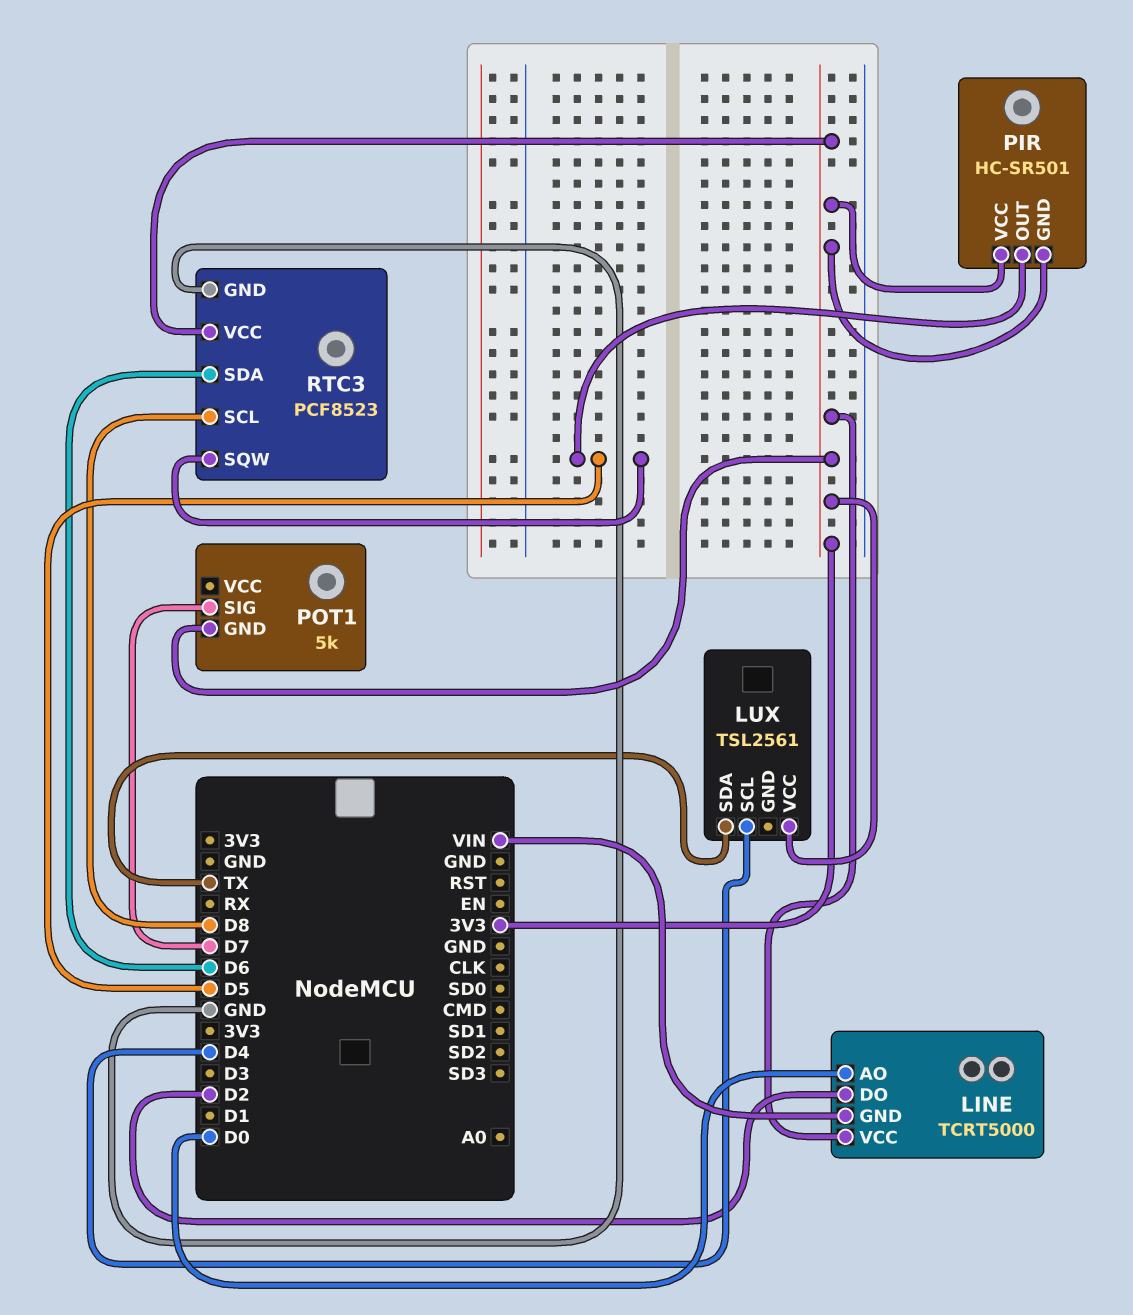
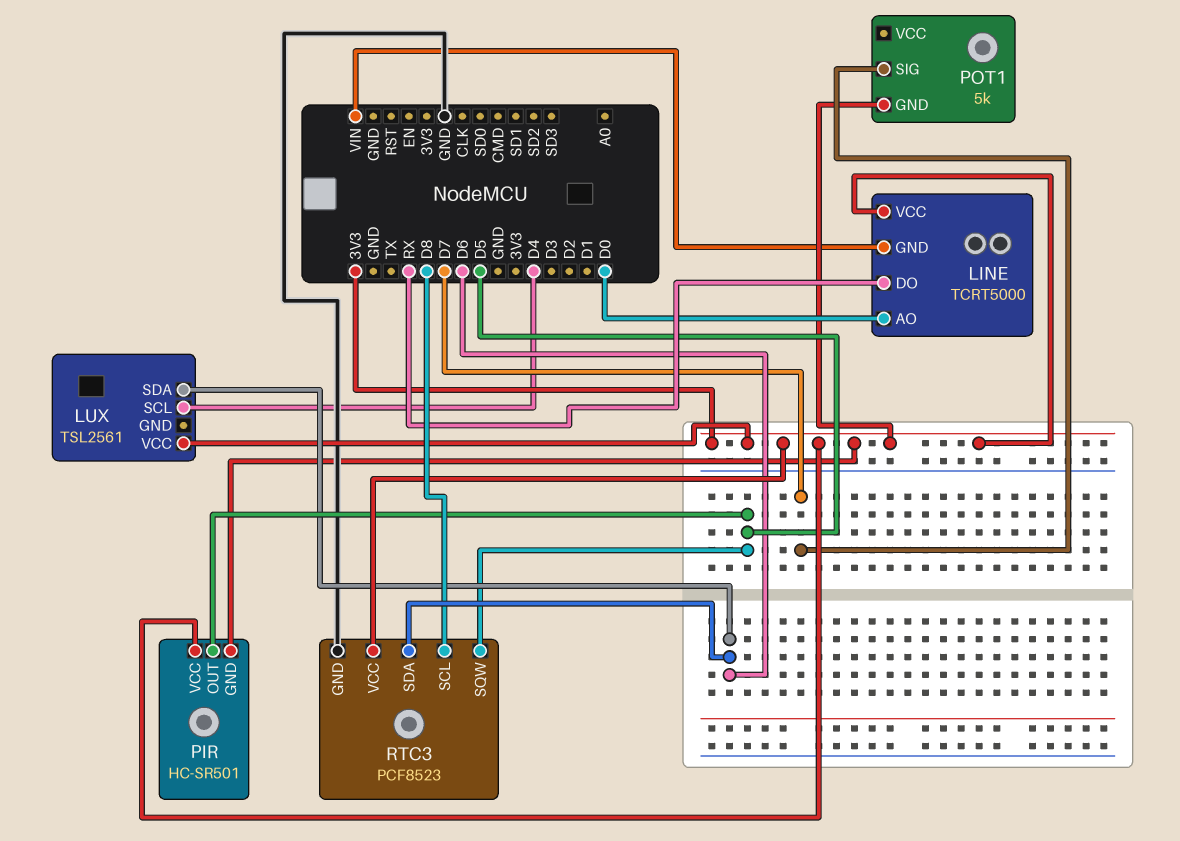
LINE pin DO: D2 -> RX
LUX pin SDA: TX -> D6

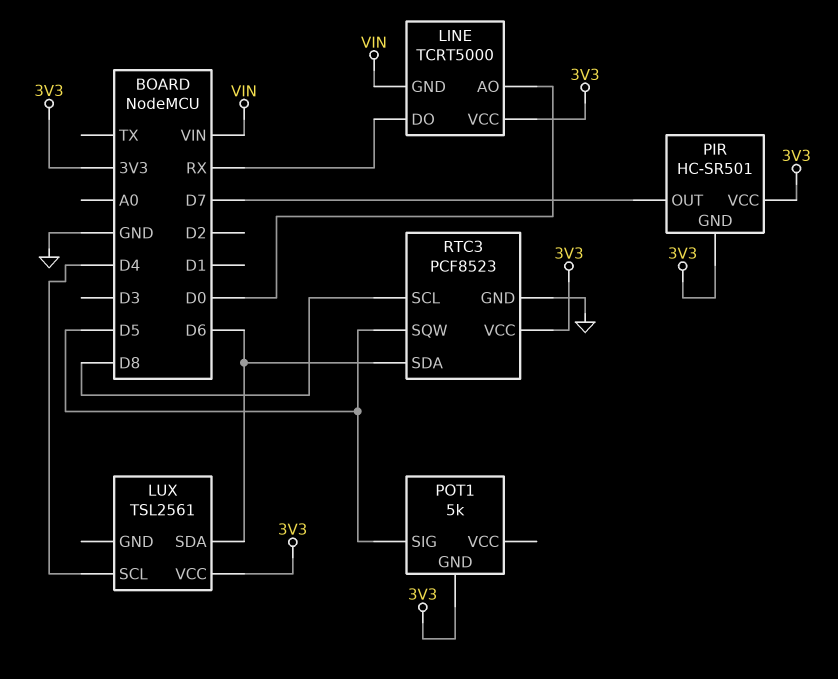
PIR pin OUT: D5 -> D7
POT1 pin SIG: D7 -> D5

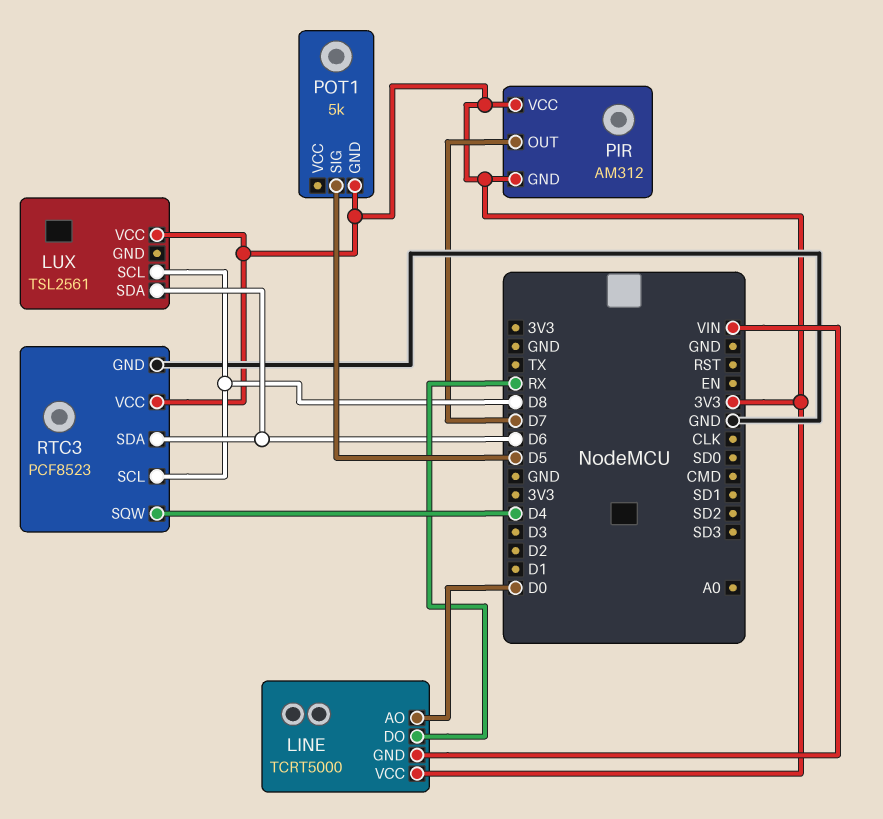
LUX pin SCL: D4 -> D8
PIR: HC-SR501 -> AM312
RTC3 pin SQW: D5 -> D4

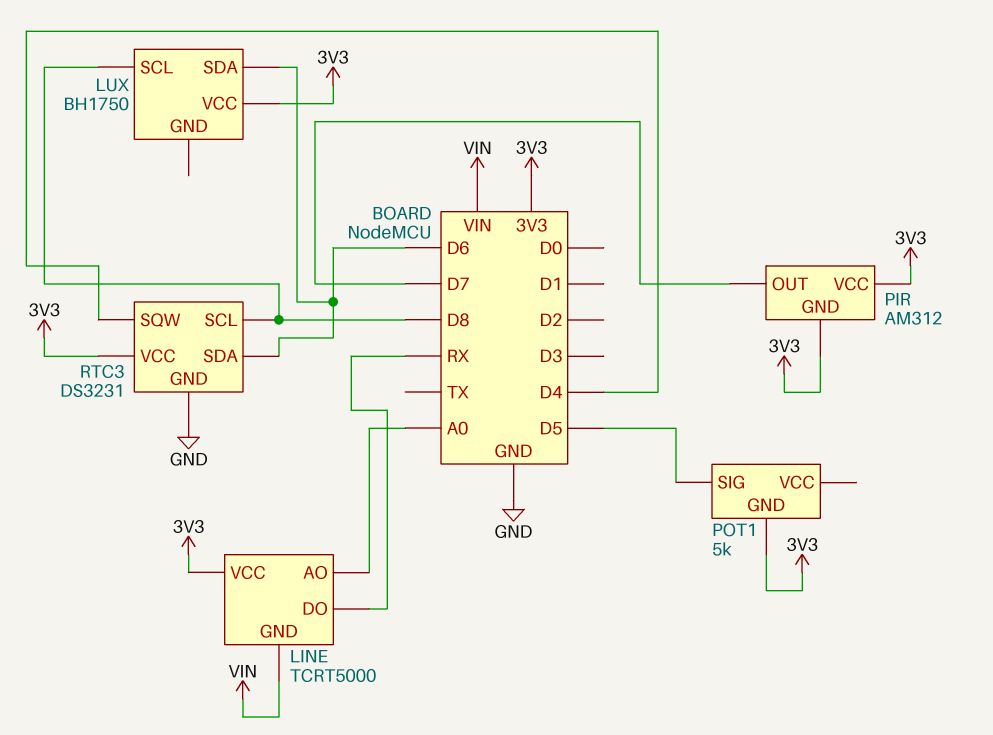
LINE pin AO: D0 -> A0
LUX: TSL2561 -> BH1750
RTC3: PCF8523 -> DS3231

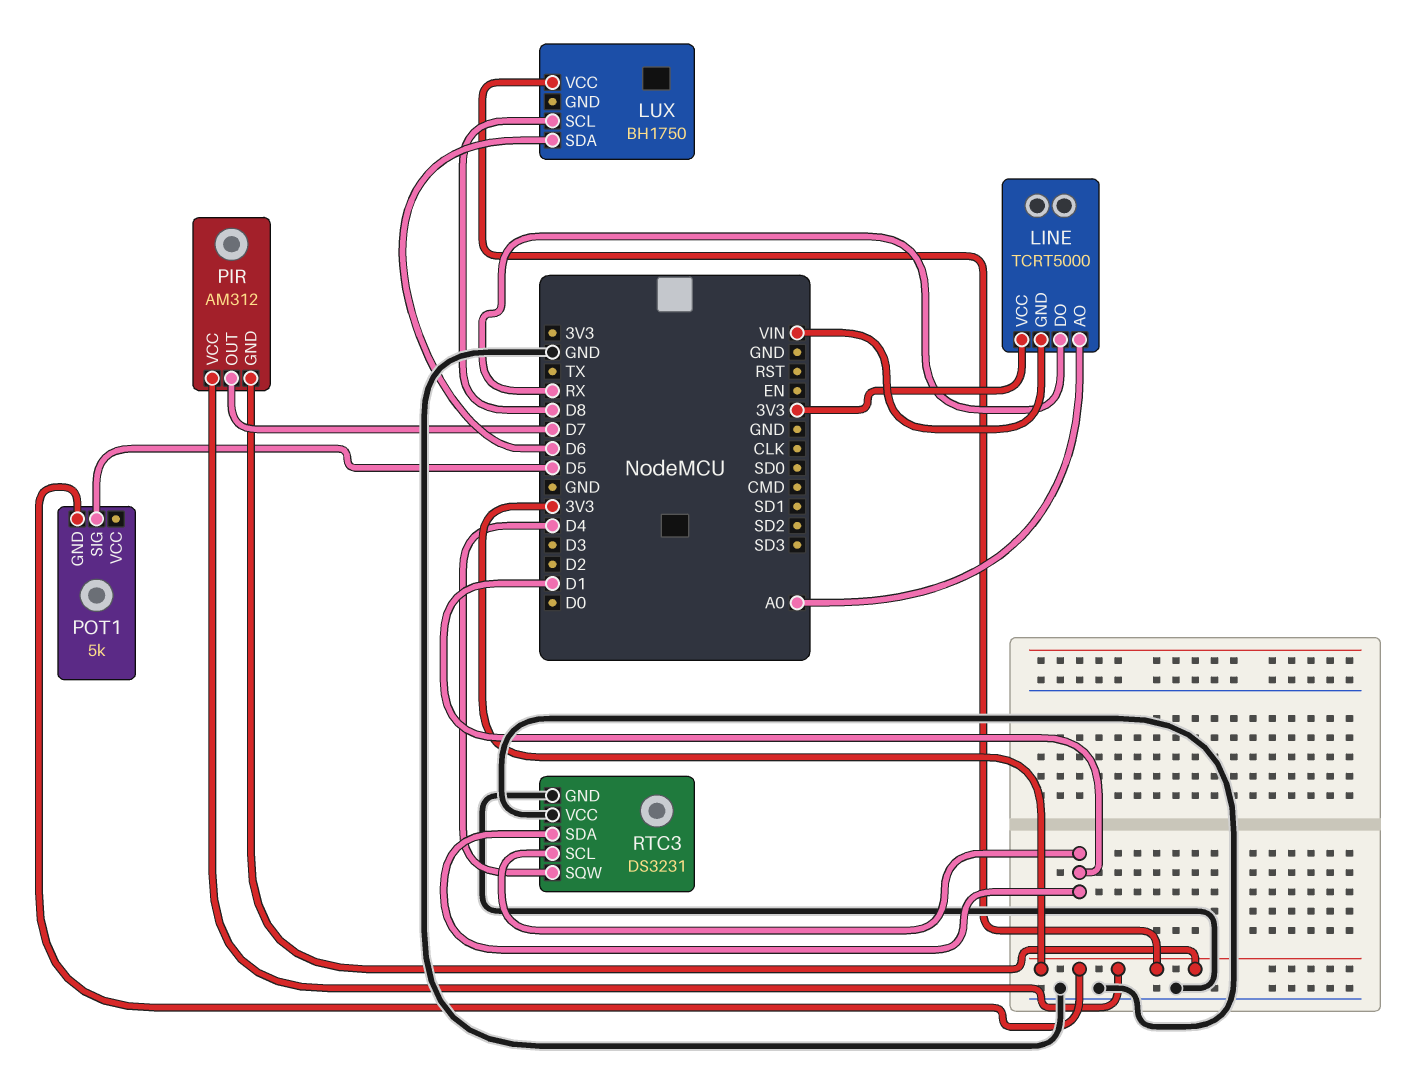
RTC3 pin SCL: D8 -> D1
RTC3 pin SDA: D6 -> D1
RTC3 pin VCC: 3V3 -> GND

